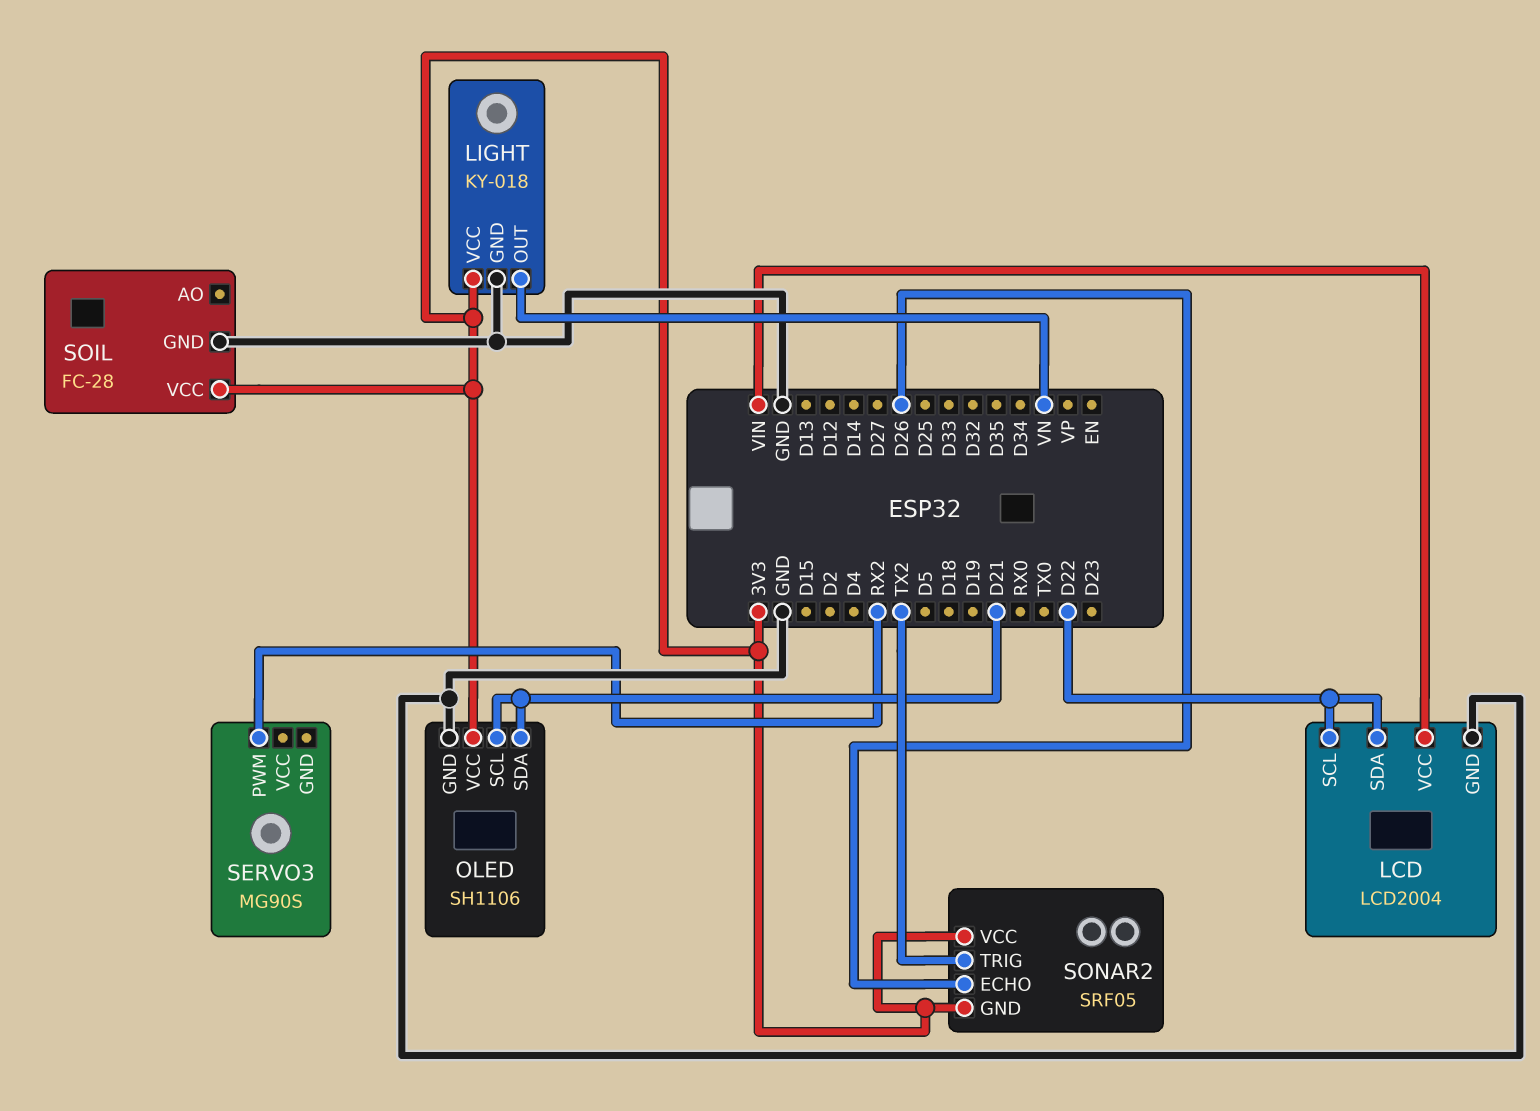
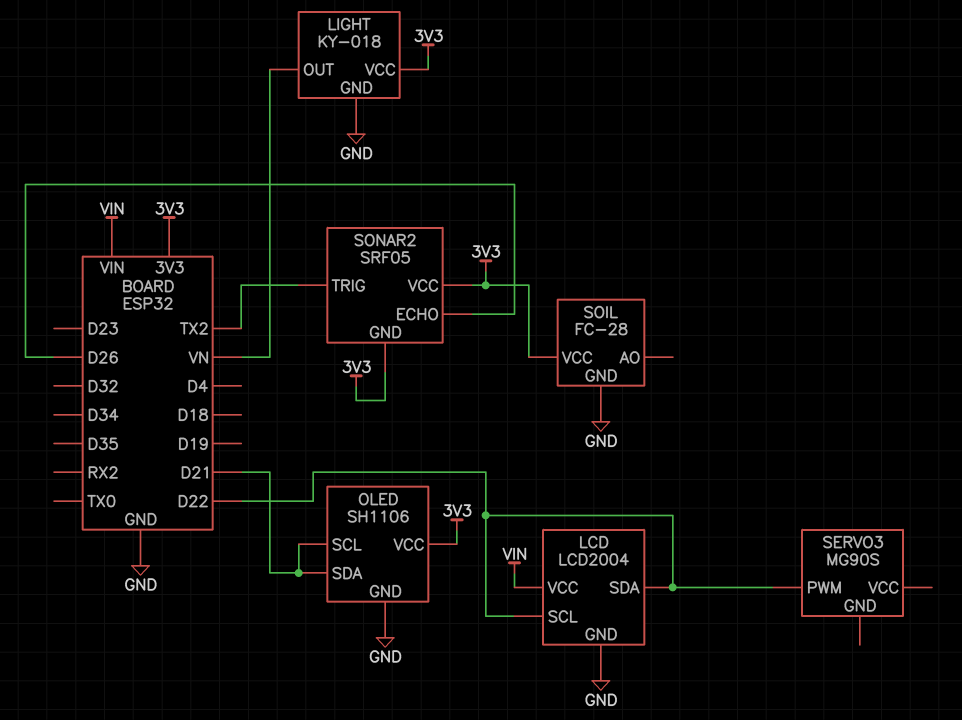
SERVO3 pin PWM: RX2 -> D22

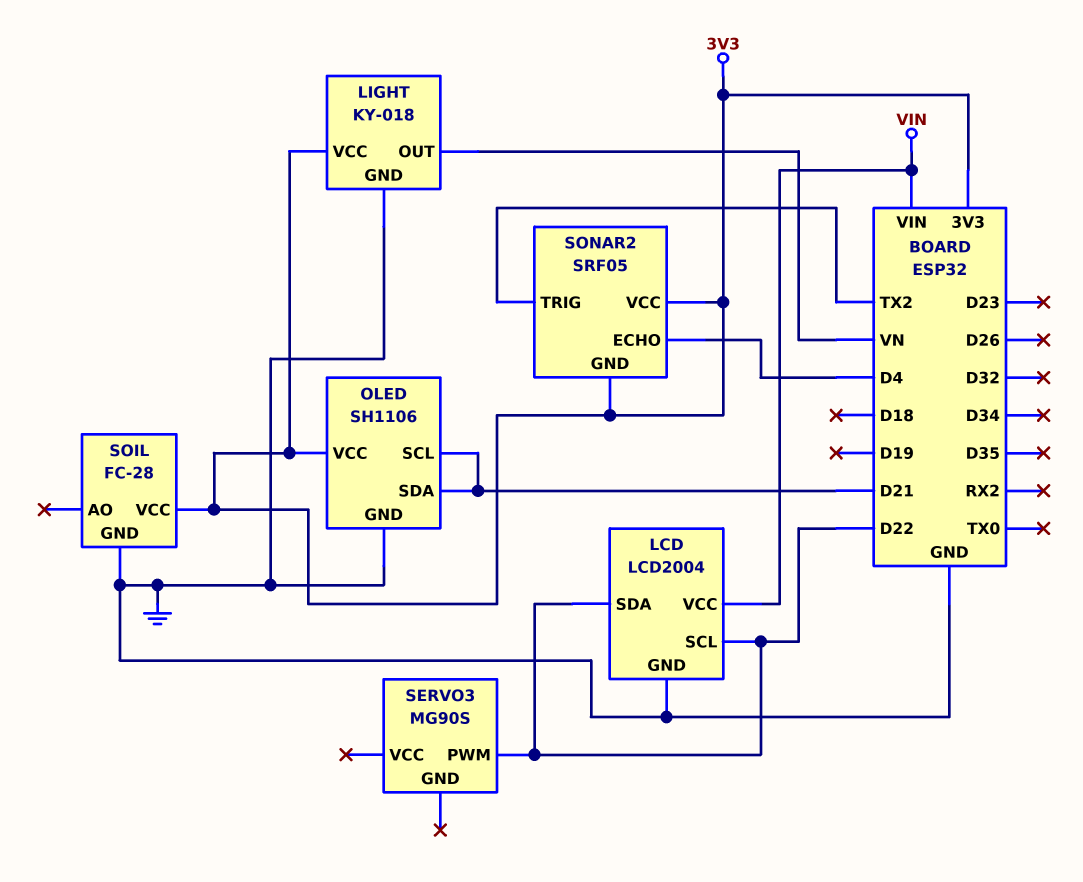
SONAR2 pin ECHO: D26 -> D4

